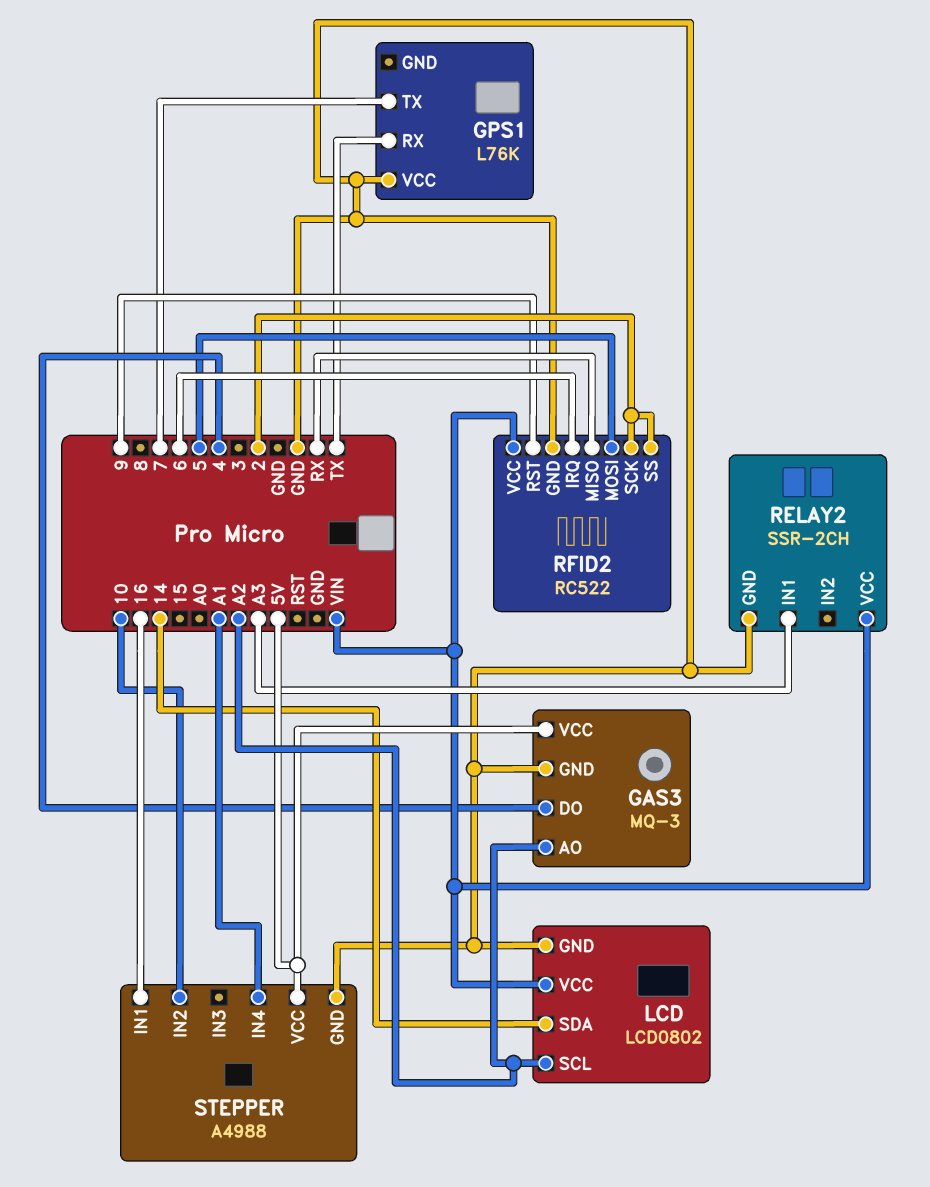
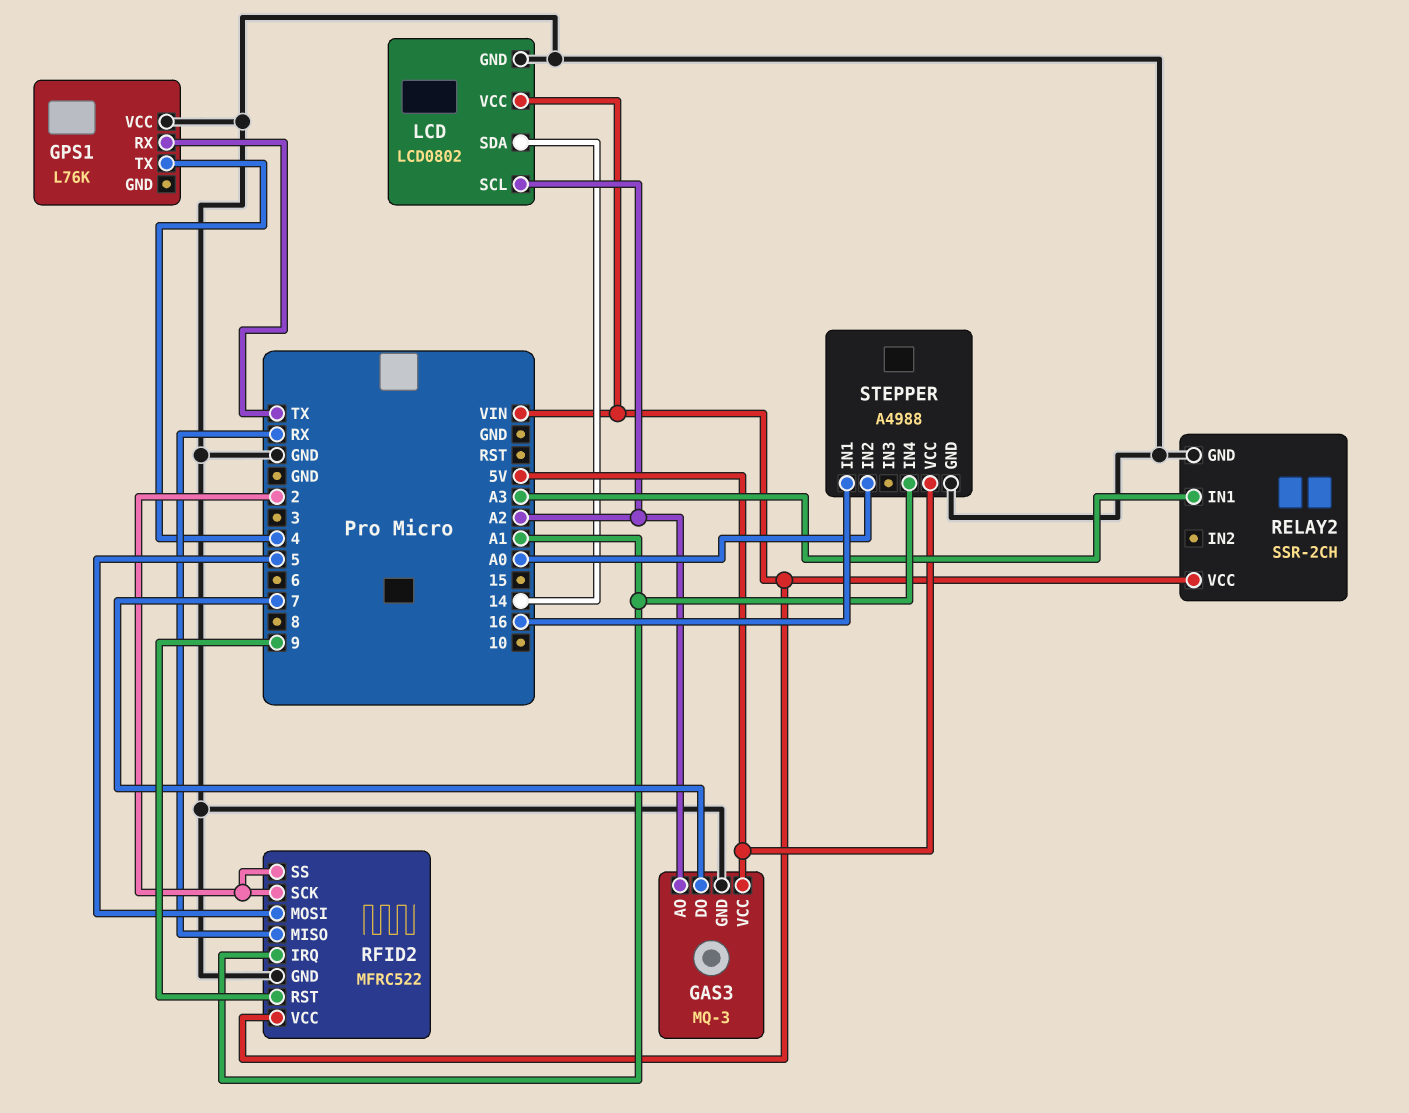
GAS3 pin DO: 4 -> 7
GPS1 pin TX: 7 -> 4
RFID2: RC522 -> MFRC522
RFID2 pin IRQ: 6 -> A1
STEPPER pin IN2: 10 -> A0

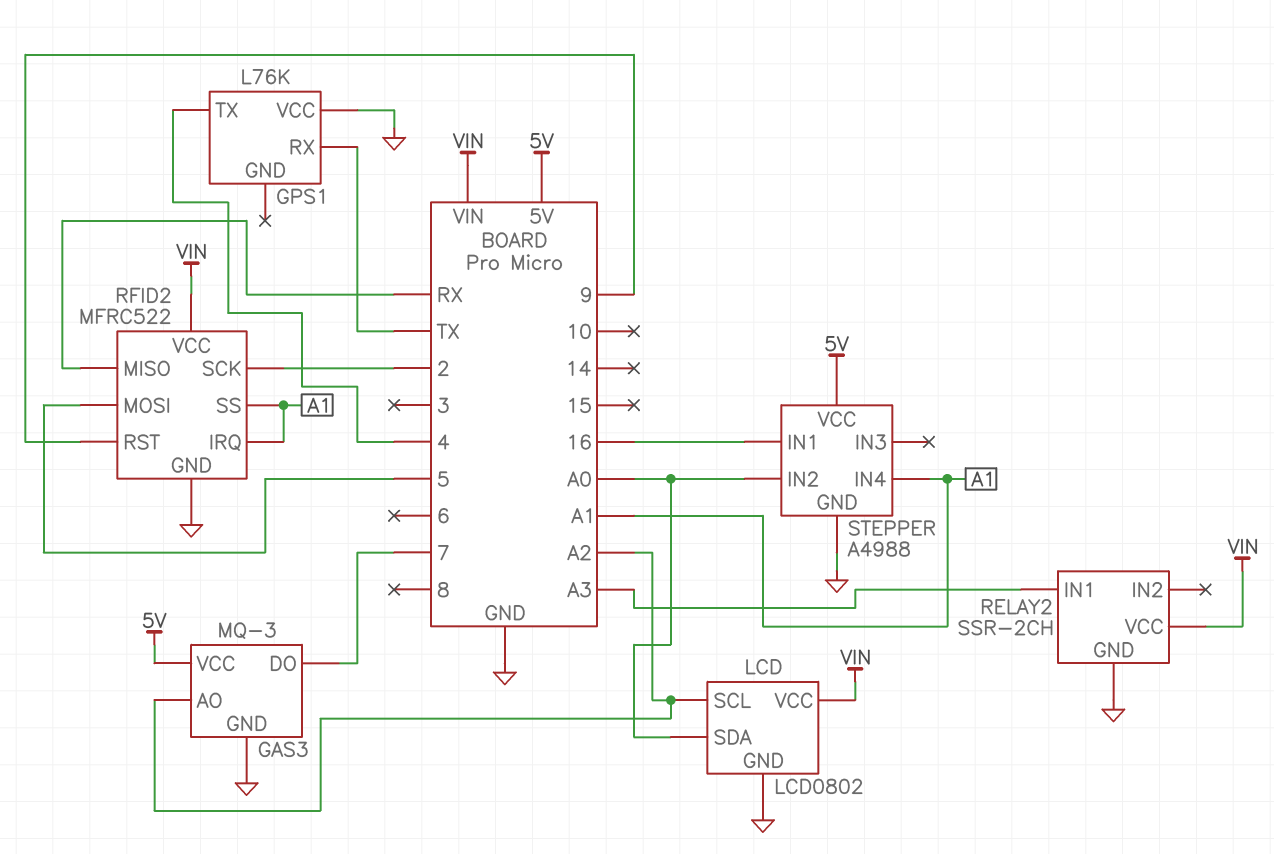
LCD pin SDA: 14 -> A0
RFID2 pin SS: 2 -> A1

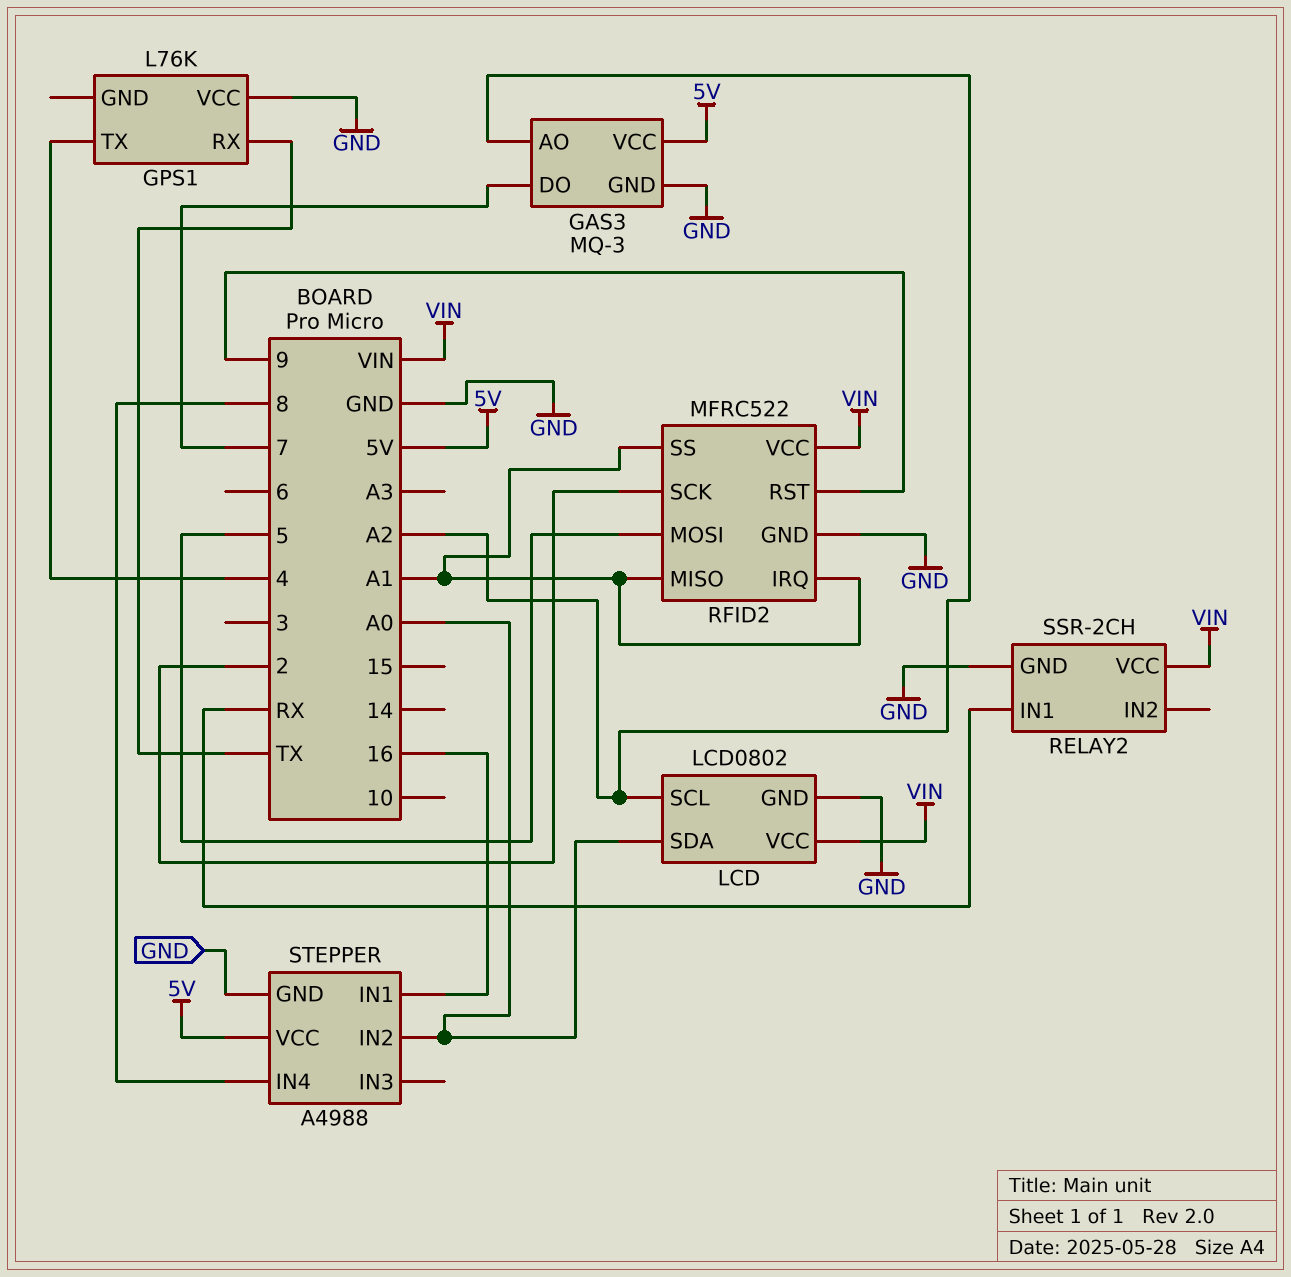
RELAY2 pin IN1: A3 -> RX
RFID2 pin MISO: RX -> A1
STEPPER pin IN4: A1 -> 8

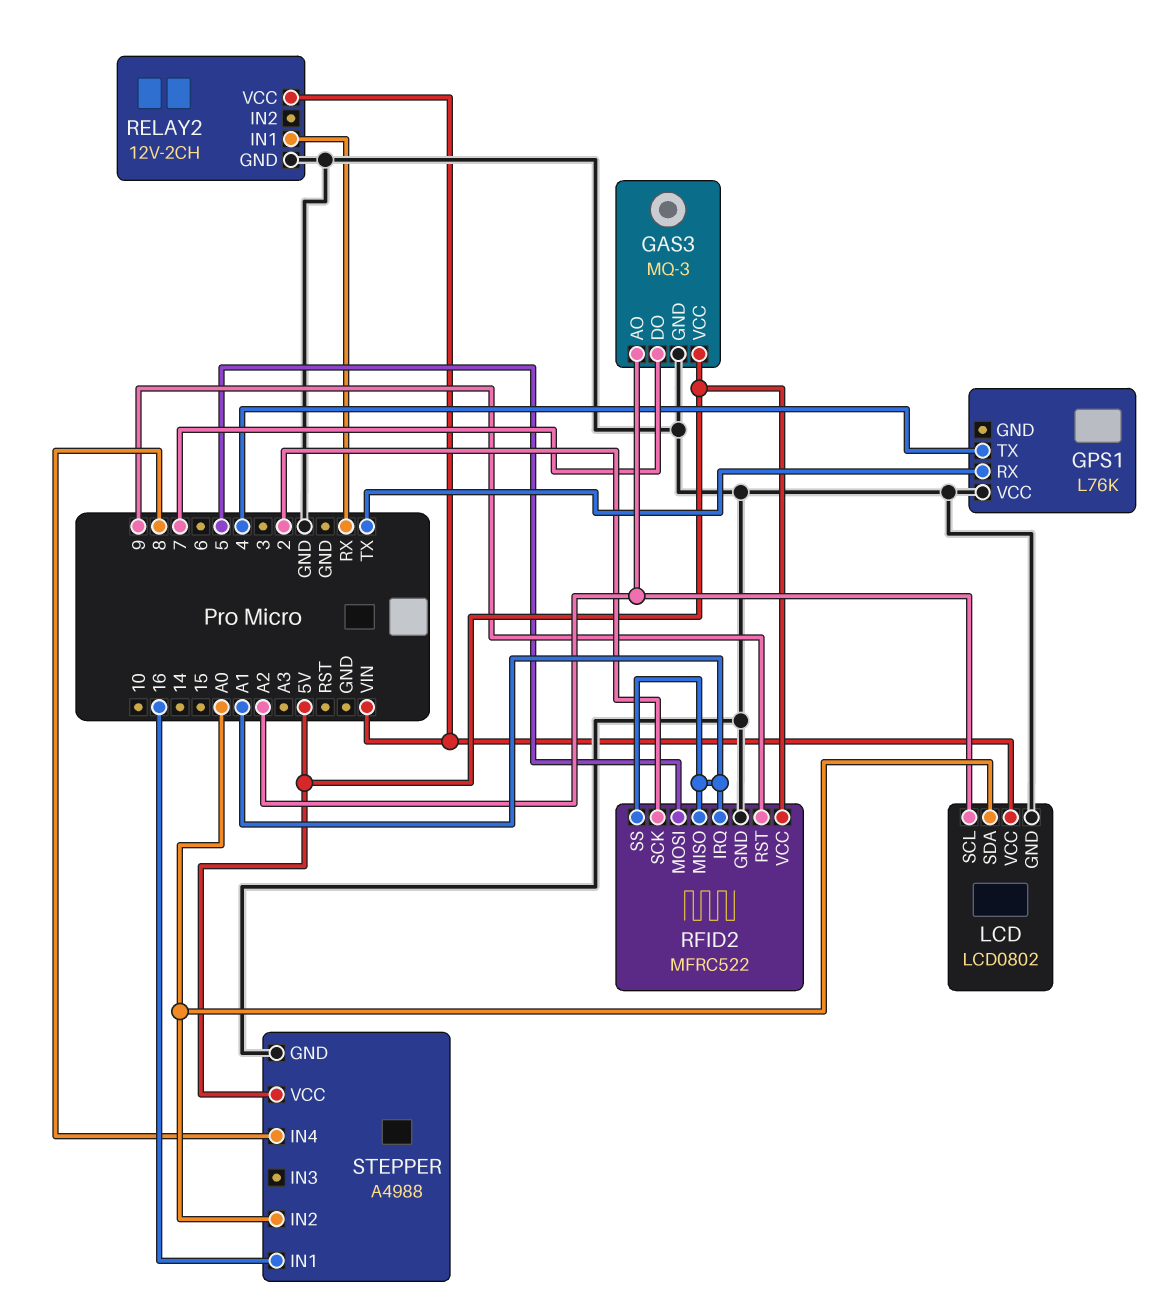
RELAY2: SSR-2CH -> 12V-2CH
RFID2 pin VCC: VIN -> 5V

